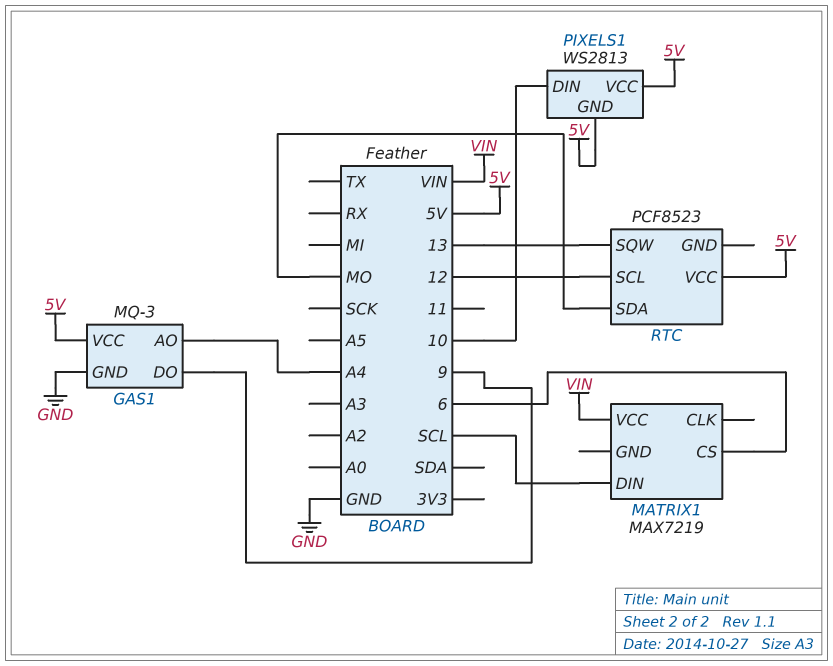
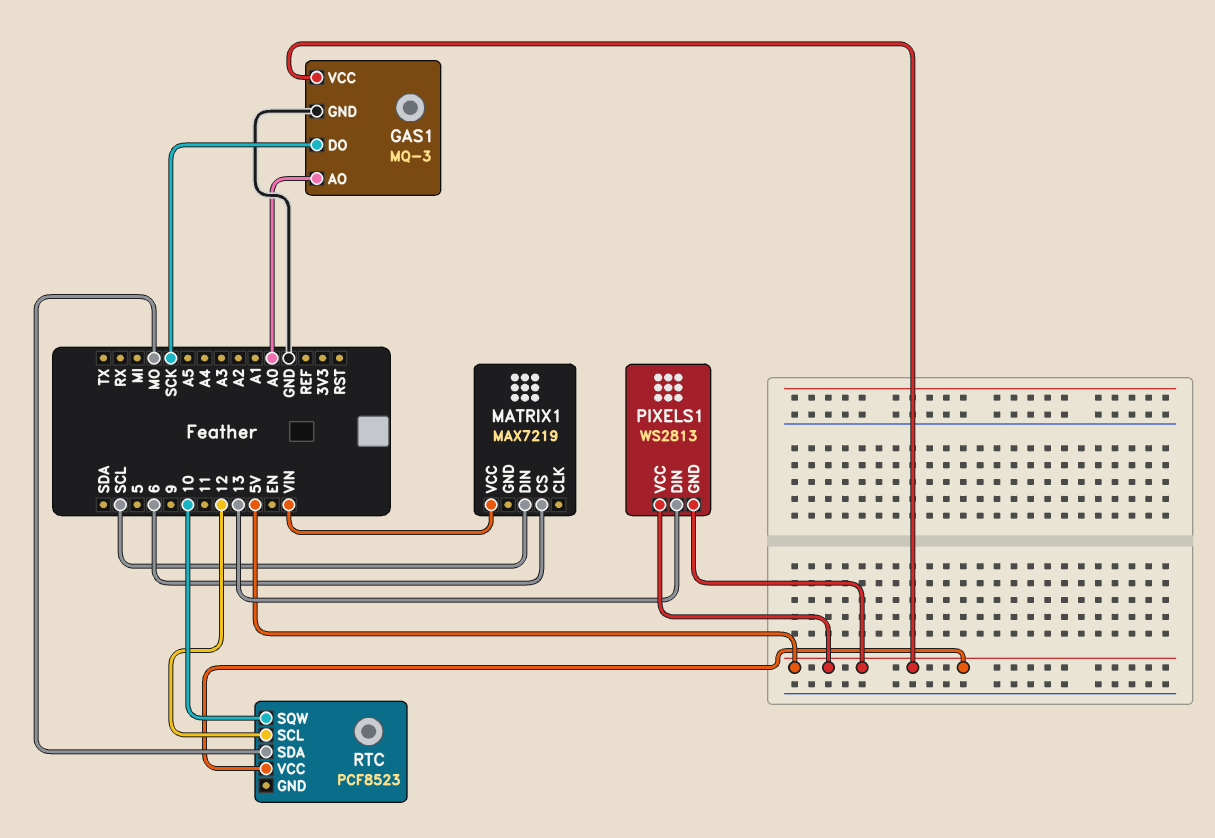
GAS1 pin AO: A4 -> A0
GAS1 pin DO: 9 -> SCK
PIXELS1 pin DIN: 10 -> 13
RTC pin SQW: 13 -> 10

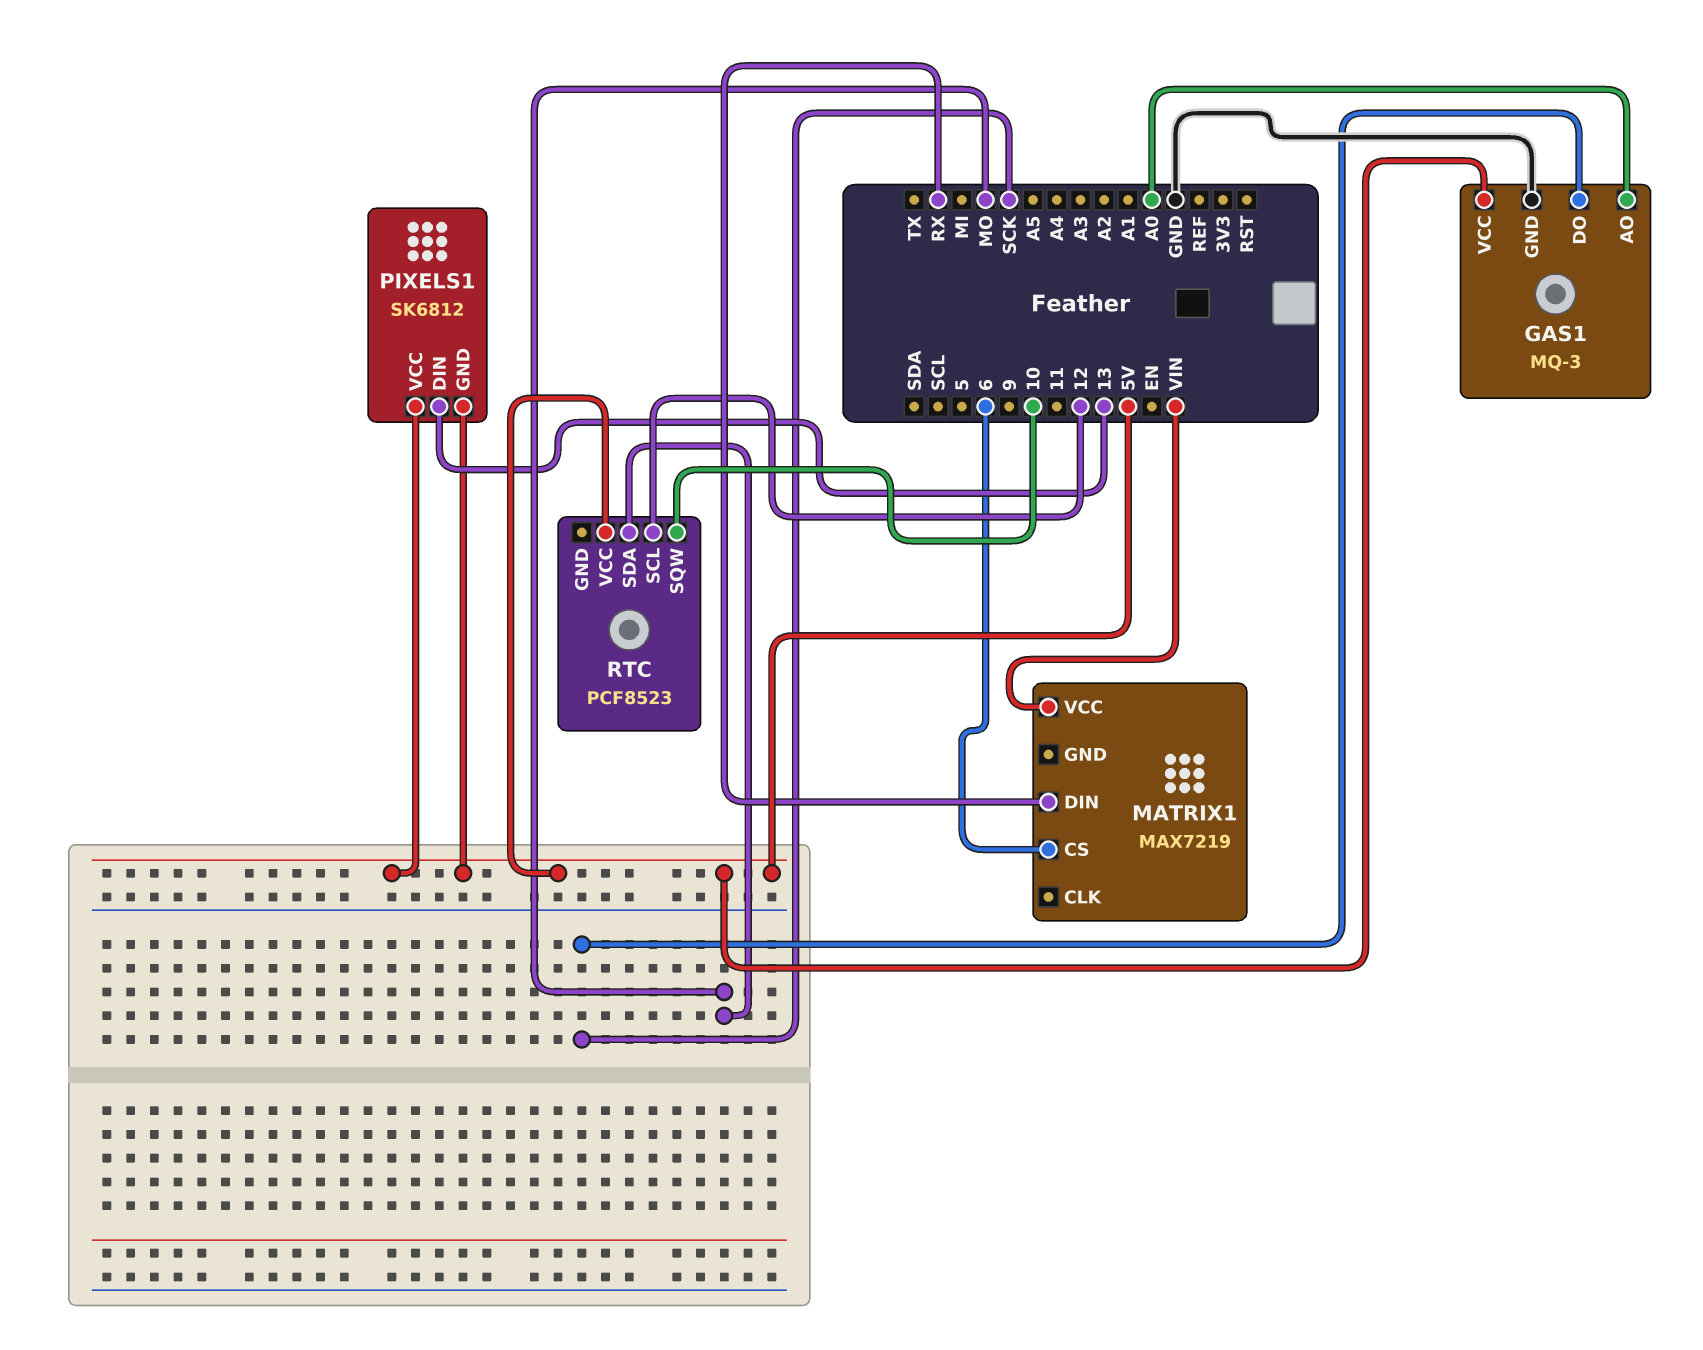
MATRIX1 pin DIN: SCL -> RX
PIXELS1: WS2813 -> SK6812

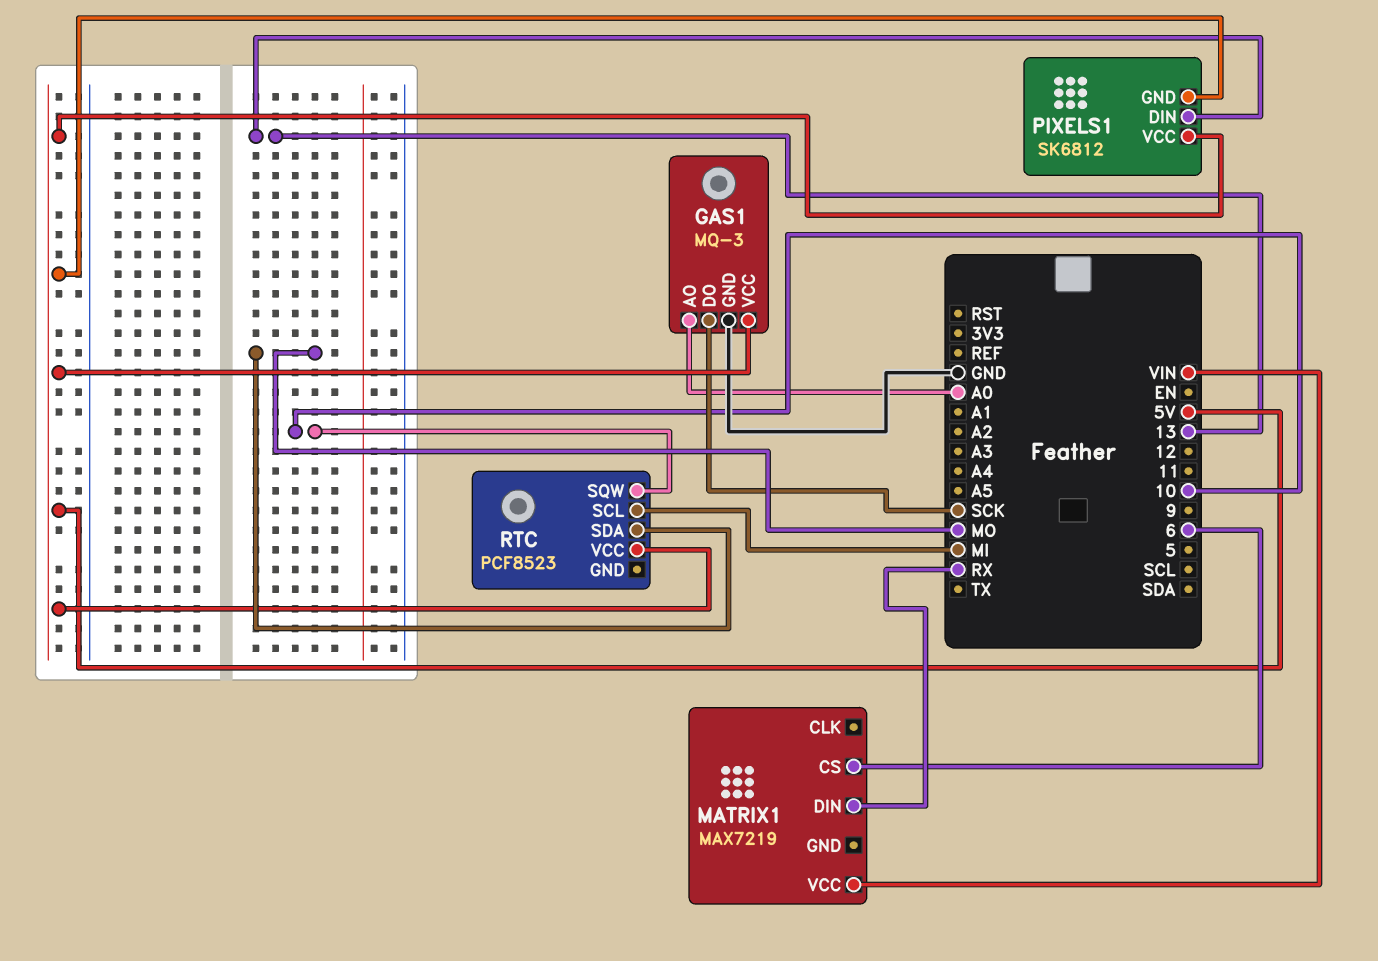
RTC pin SCL: 12 -> MI

